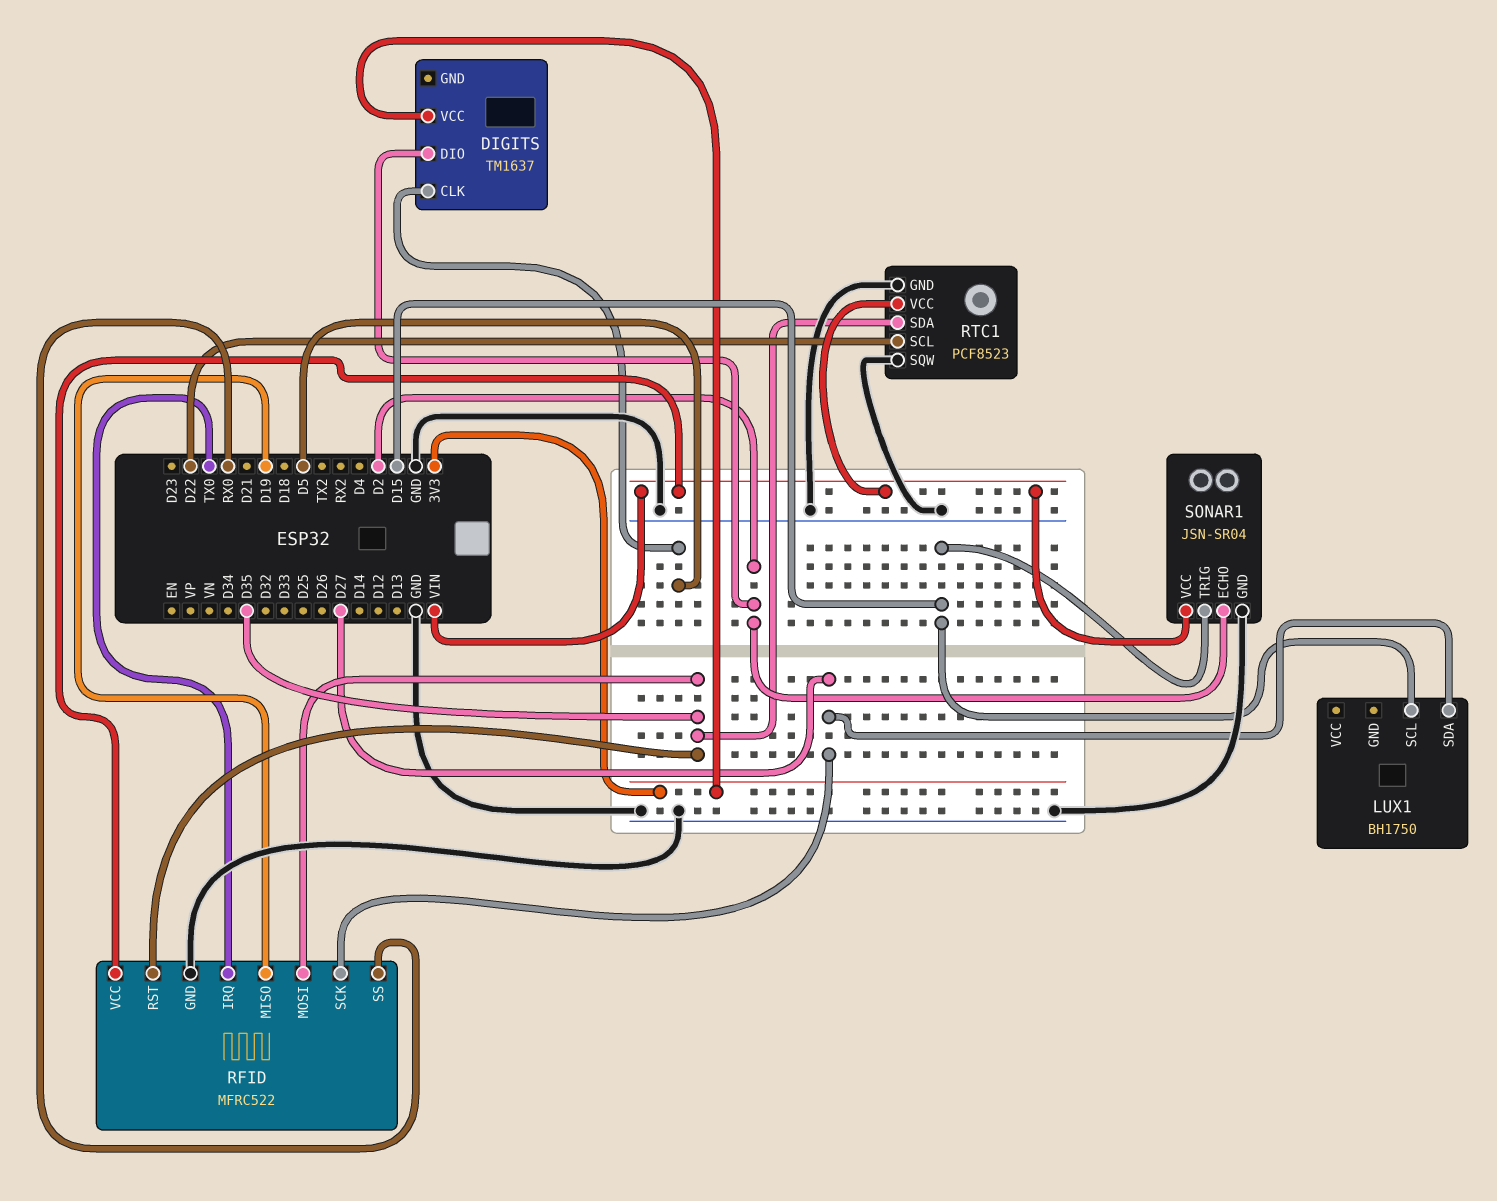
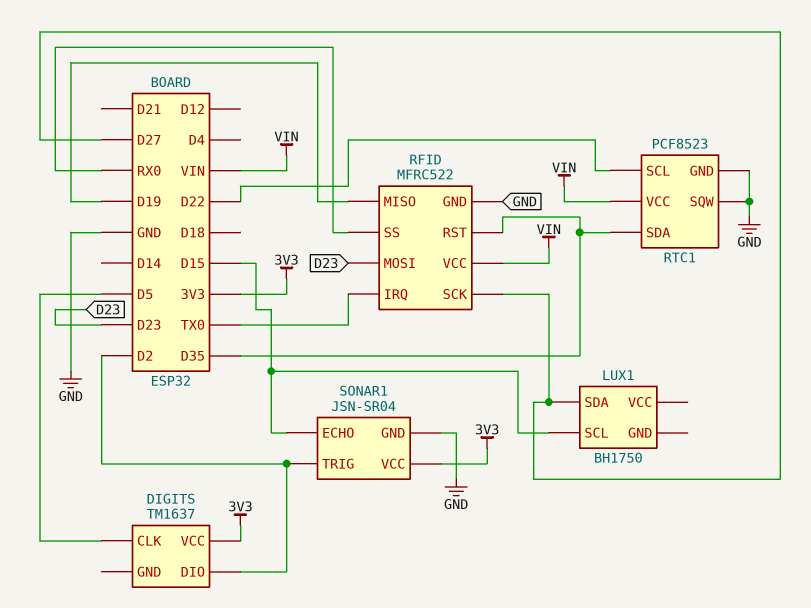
RFID pin MOSI: D35 -> D23
SONAR1 pin ECHO: D2 -> D15
SONAR1 pin TRIG: D15 -> D2
SONAR1 pin VCC: VIN -> 3V3

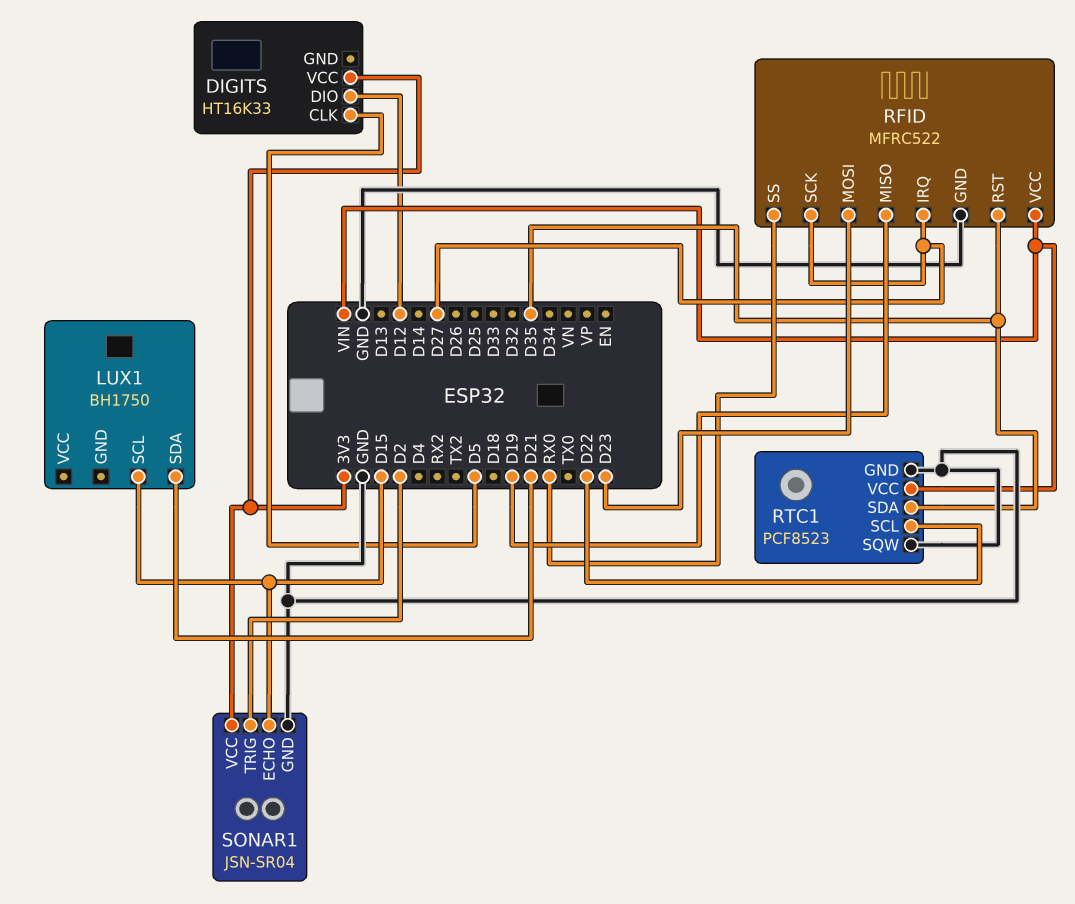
DIGITS: TM1637 -> HT16K33
DIGITS pin DIO: D2 -> D12
LUX1 pin SDA: D27 -> D21
RFID pin IRQ: TX0 -> D27

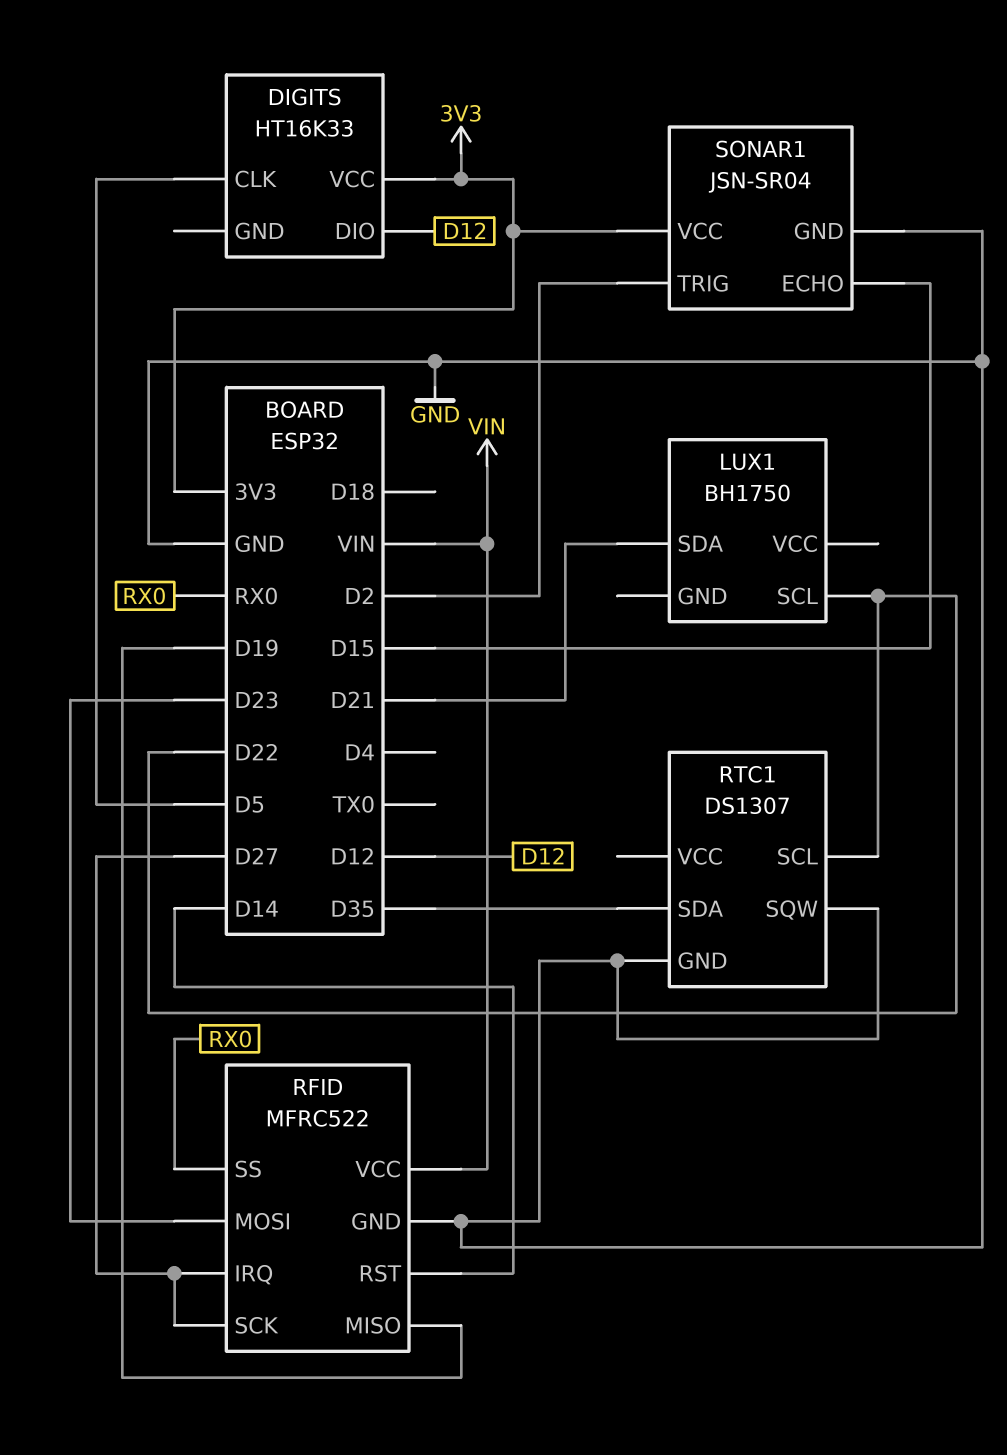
LUX1 pin SCL: D15 -> D22
RFID pin RST: D35 -> D14
RTC1: PCF8523 -> DS1307
RTC1 pin VCC: VIN -> none

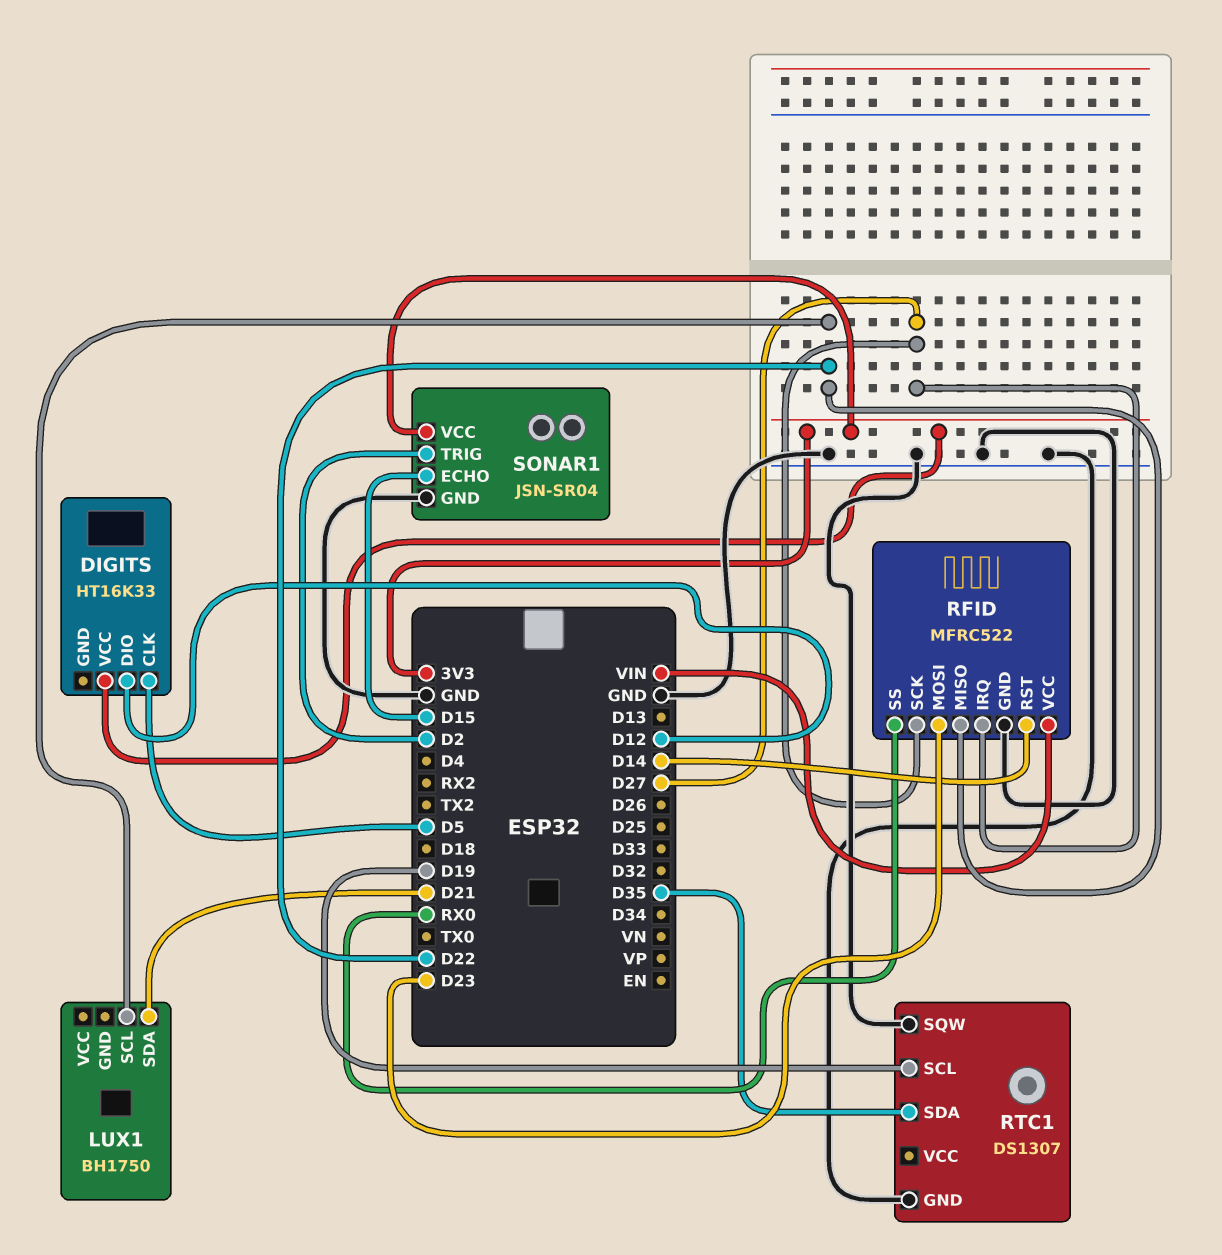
RFID pin MISO: D19 -> D22
RTC1 pin SCL: D22 -> D19

